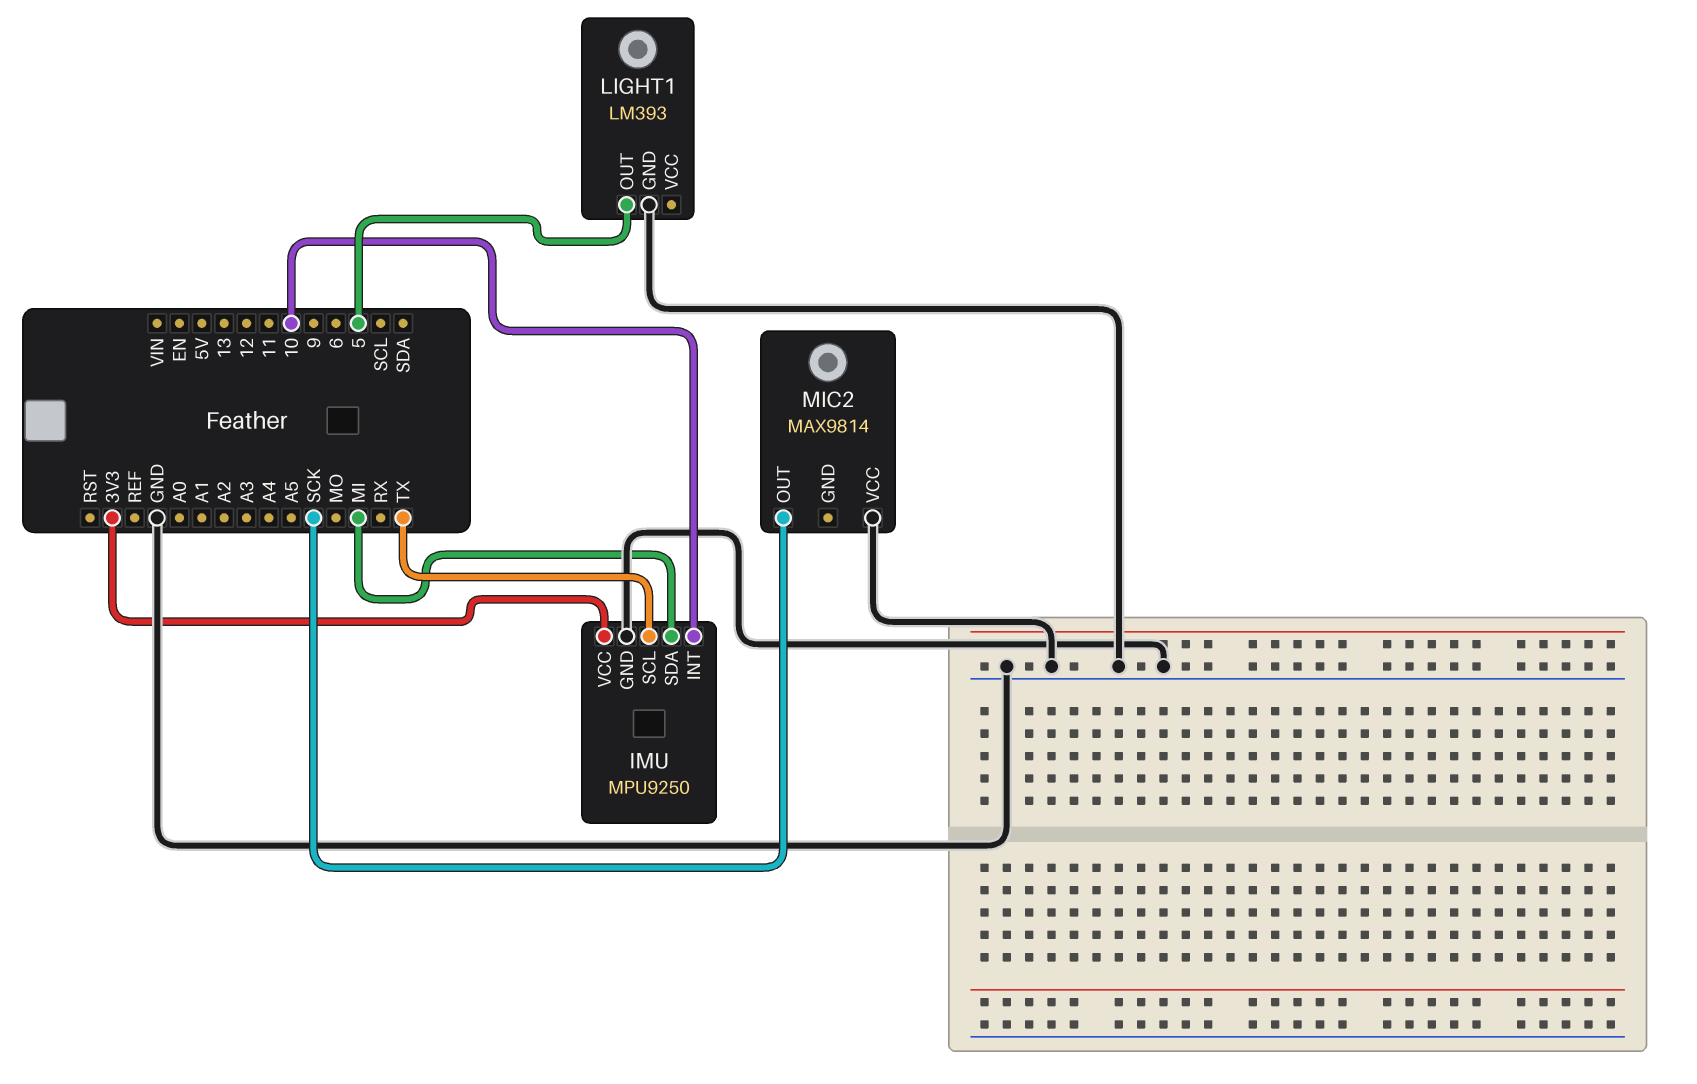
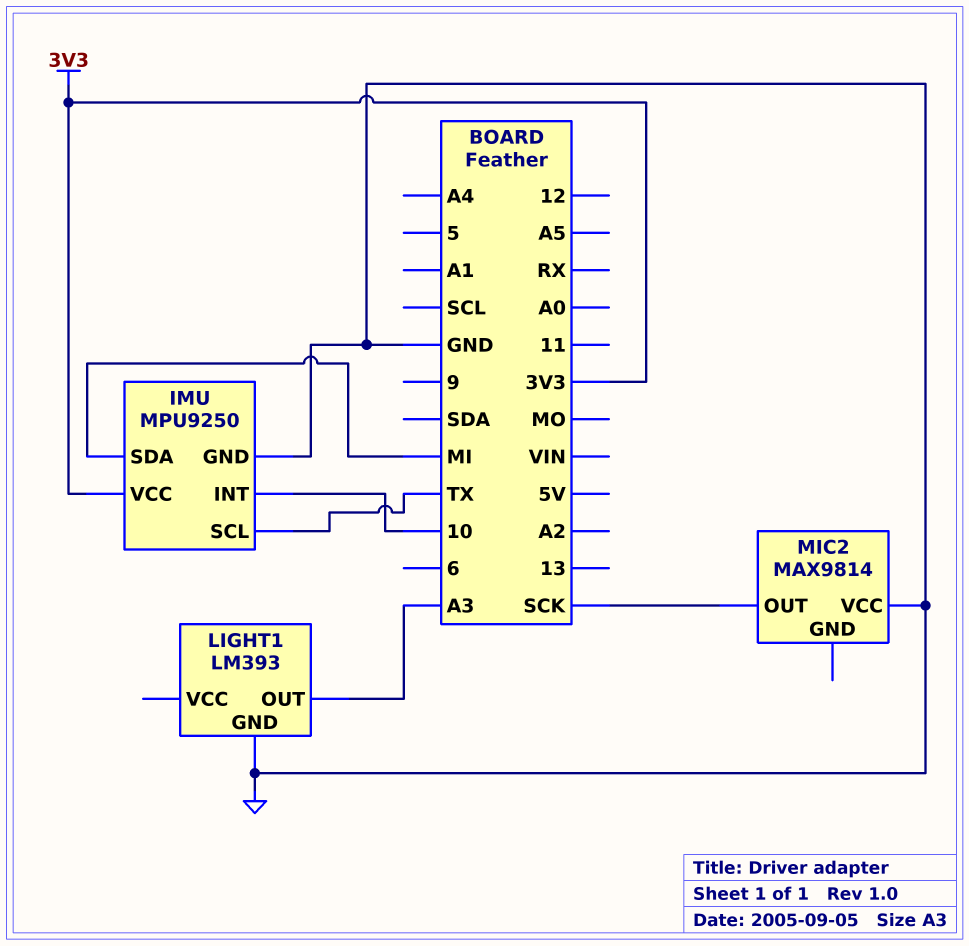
LIGHT1 pin OUT: 5 -> A3

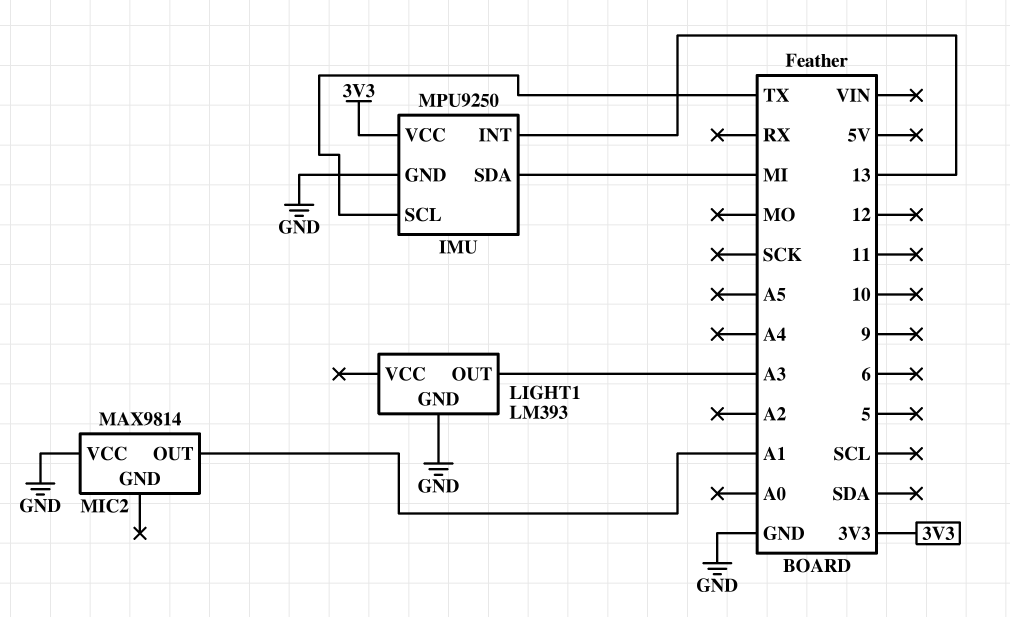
IMU pin INT: 10 -> 13
MIC2 pin OUT: SCK -> A1

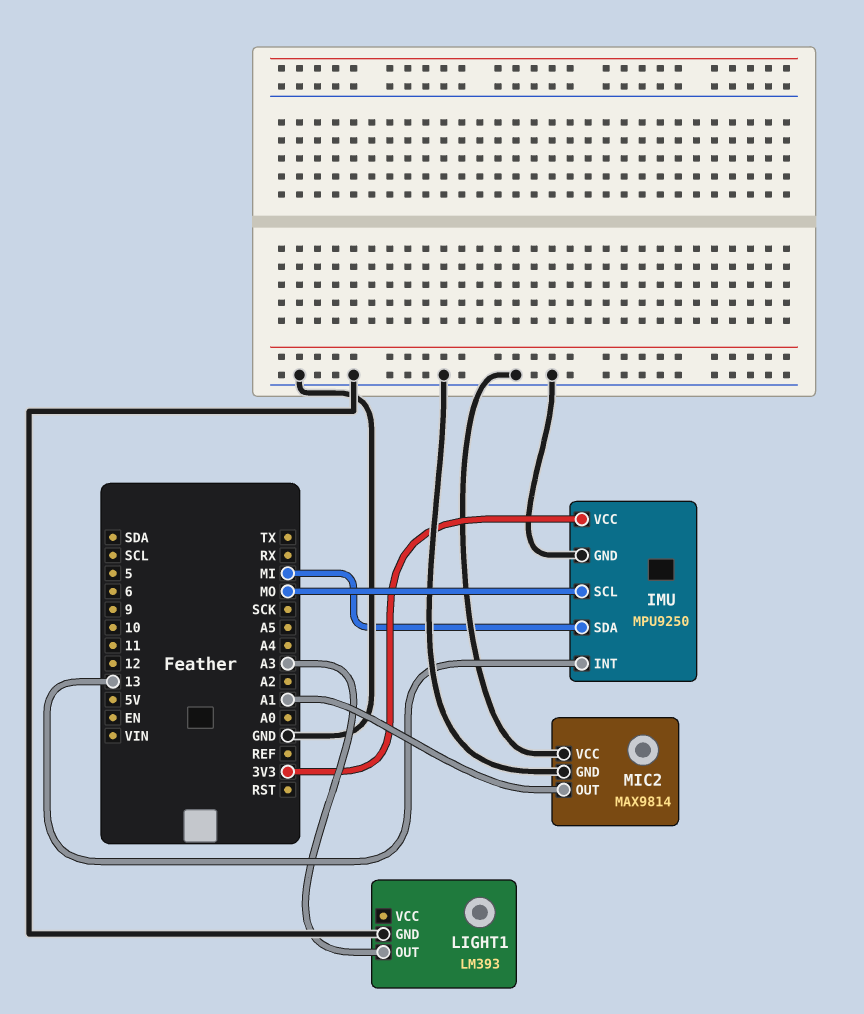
IMU pin SCL: TX -> MO
MIC2 pin GND: none -> GND

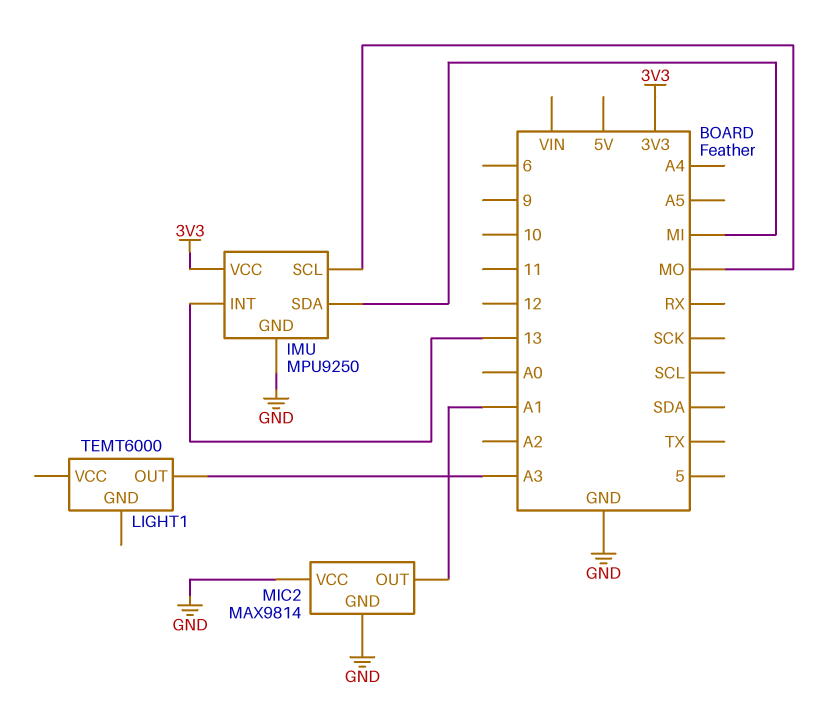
LIGHT1: LM393 -> TEMT6000
LIGHT1 pin GND: GND -> none

